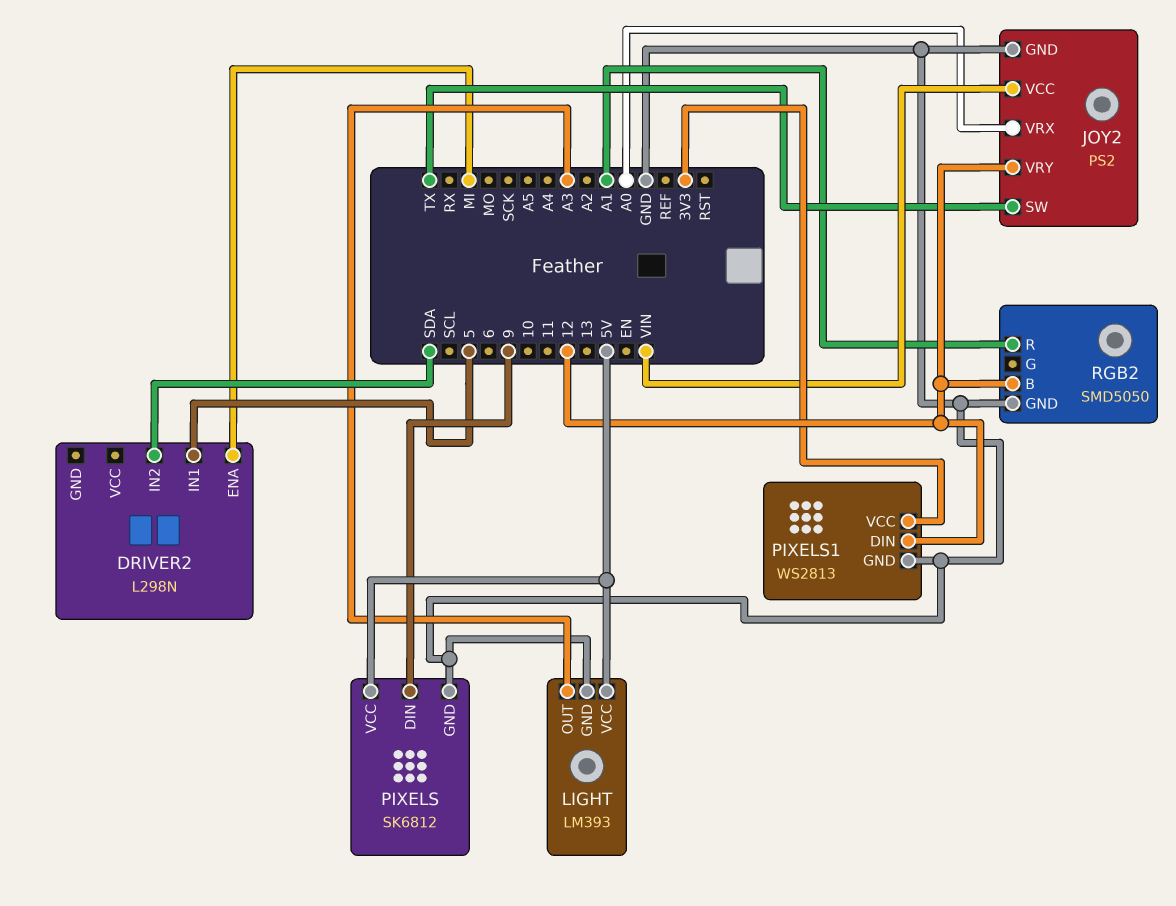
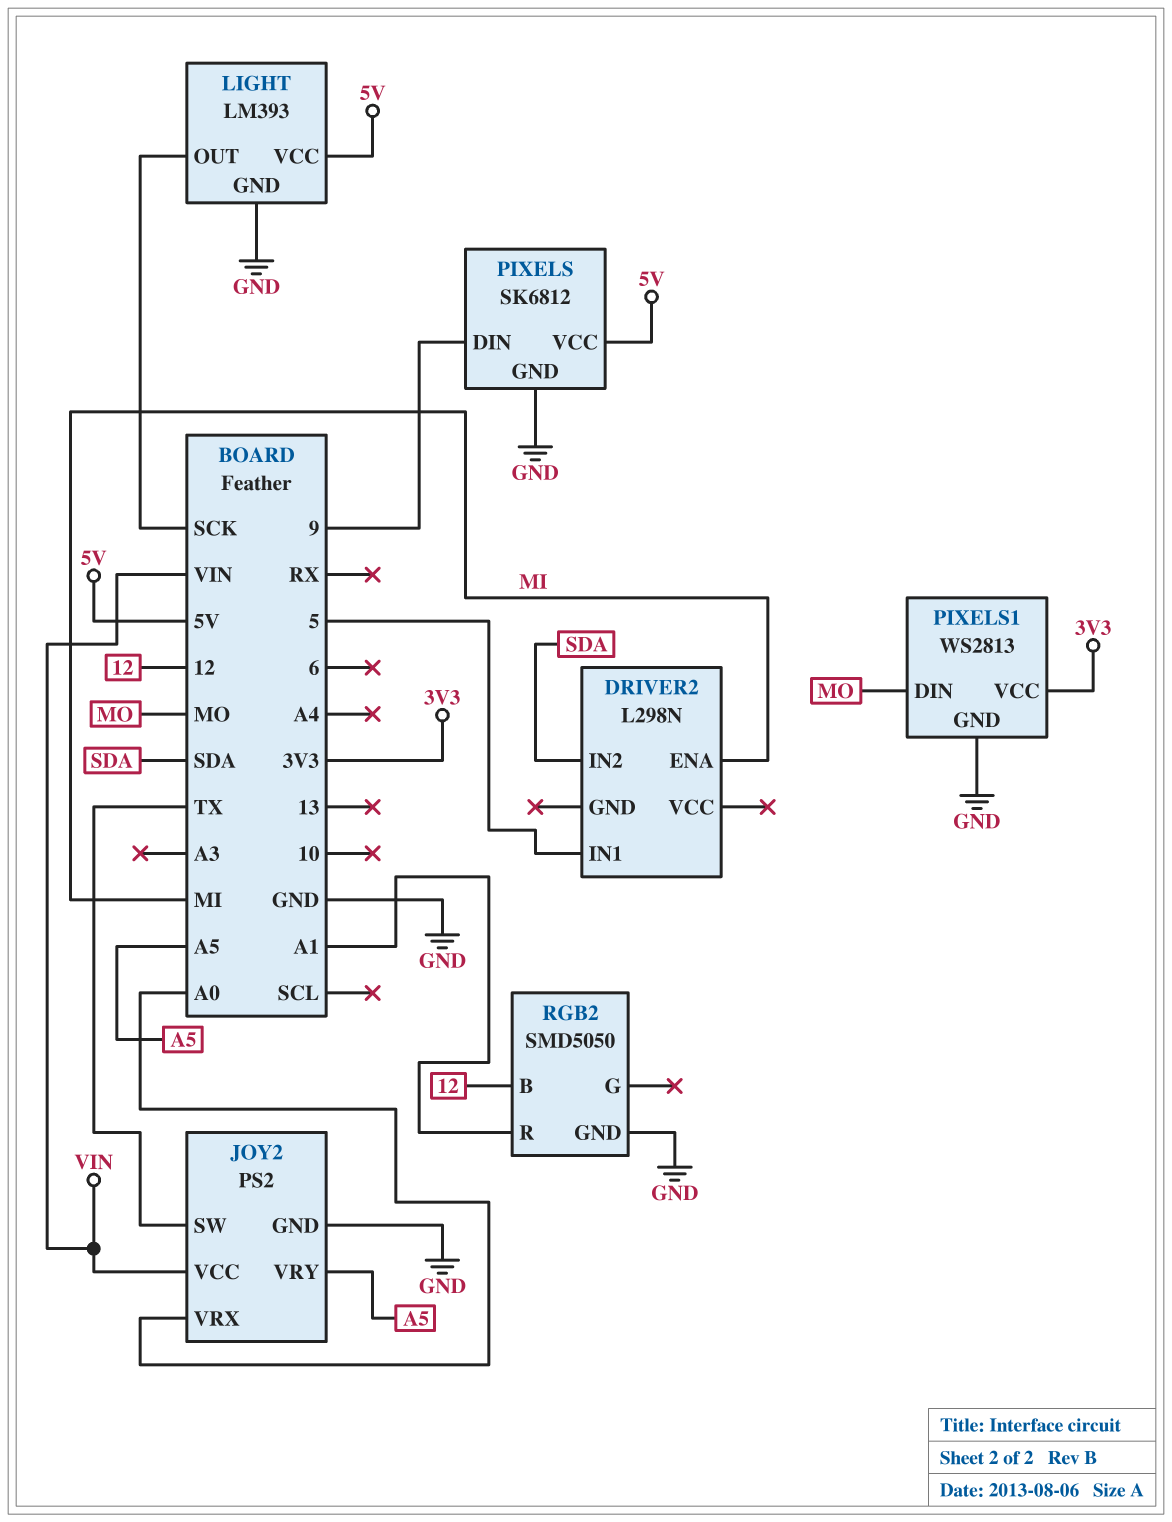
JOY2 pin VRY: 12 -> A5
LIGHT pin OUT: A3 -> SCK
PIXELS1 pin DIN: 12 -> MO

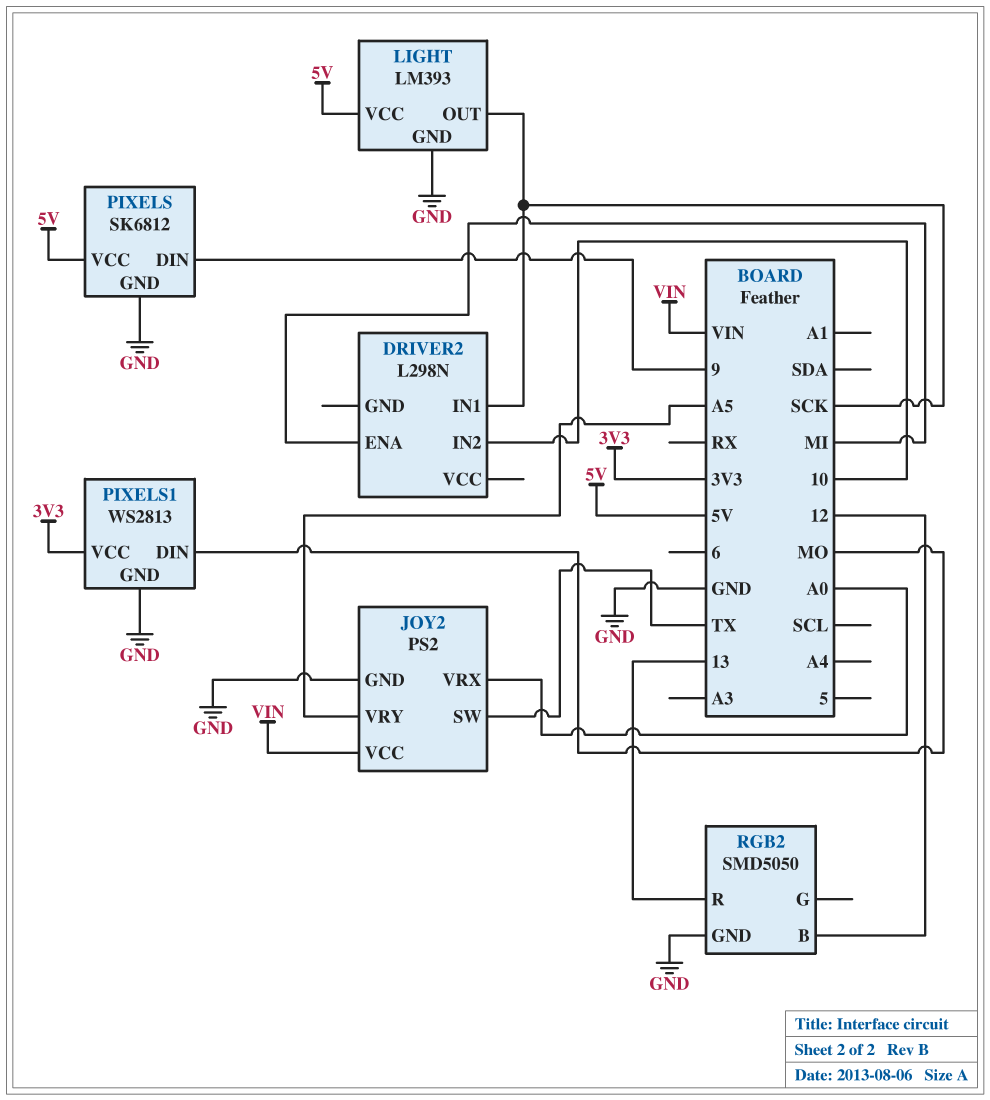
DRIVER2 pin IN1: 5 -> SCK
DRIVER2 pin IN2: SDA -> 10
RGB2 pin R: A1 -> 13

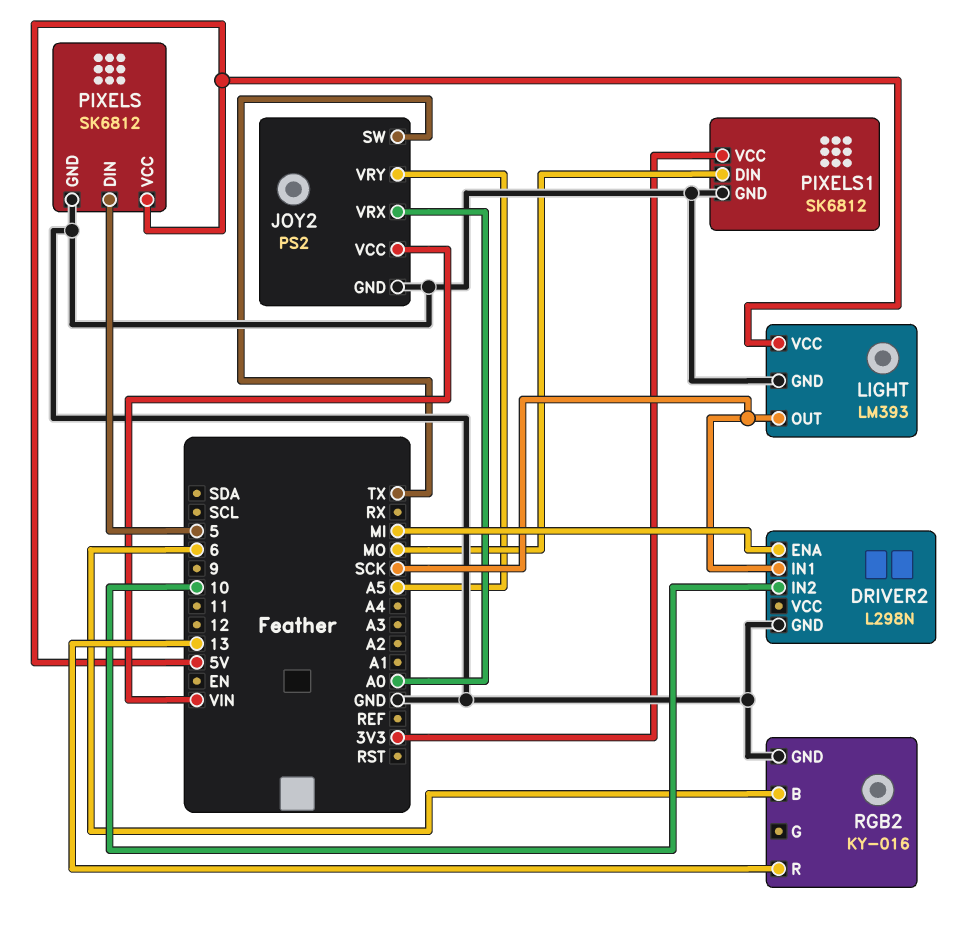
DRIVER2 pin GND: none -> GND
PIXELS pin DIN: 9 -> 5
PIXELS1: WS2813 -> SK6812
RGB2: SMD5050 -> KY-016
RGB2 pin B: 12 -> 6

